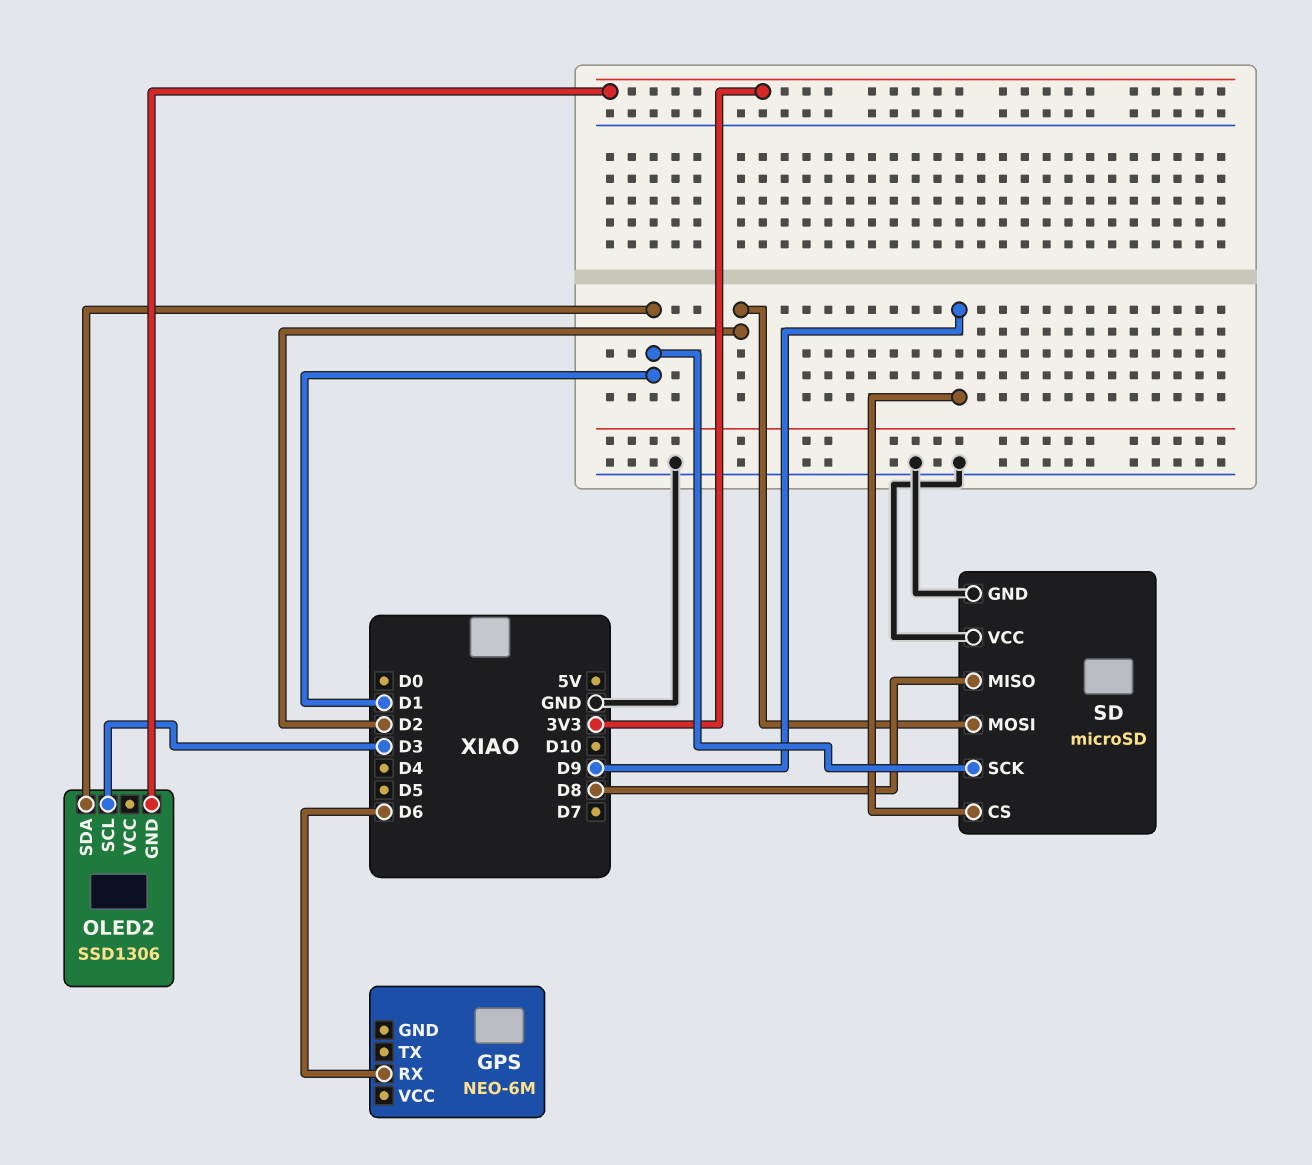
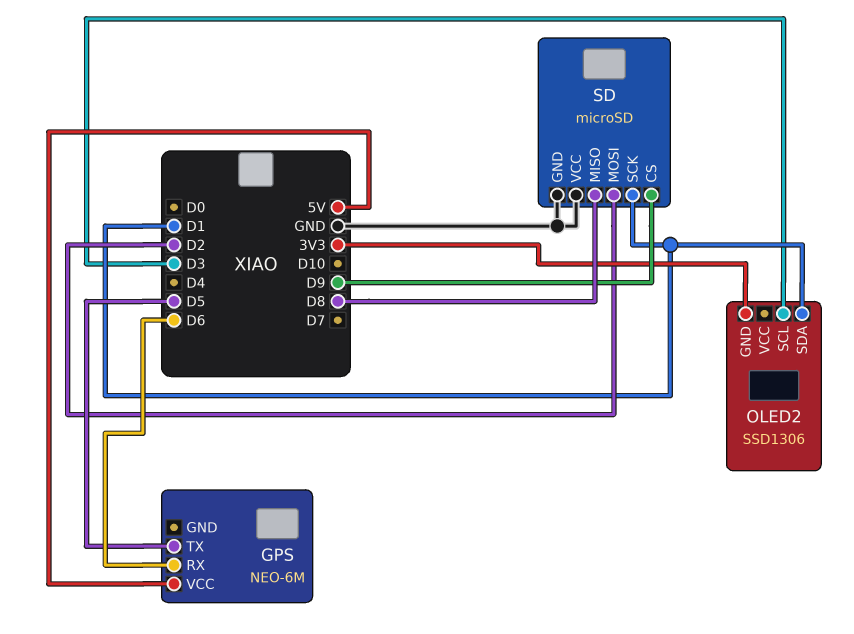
GPS pin TX: none -> D5
GPS pin VCC: none -> 5V

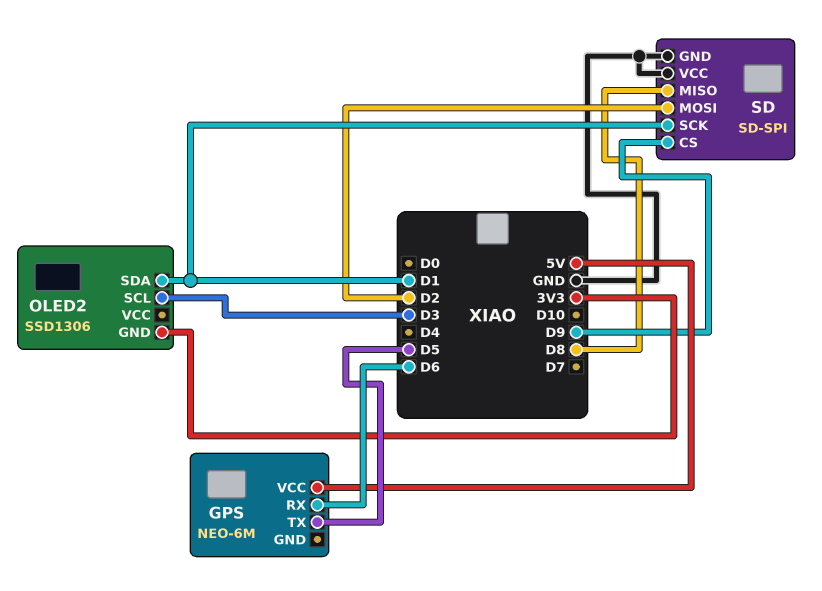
SD: microSD -> SD-SPI

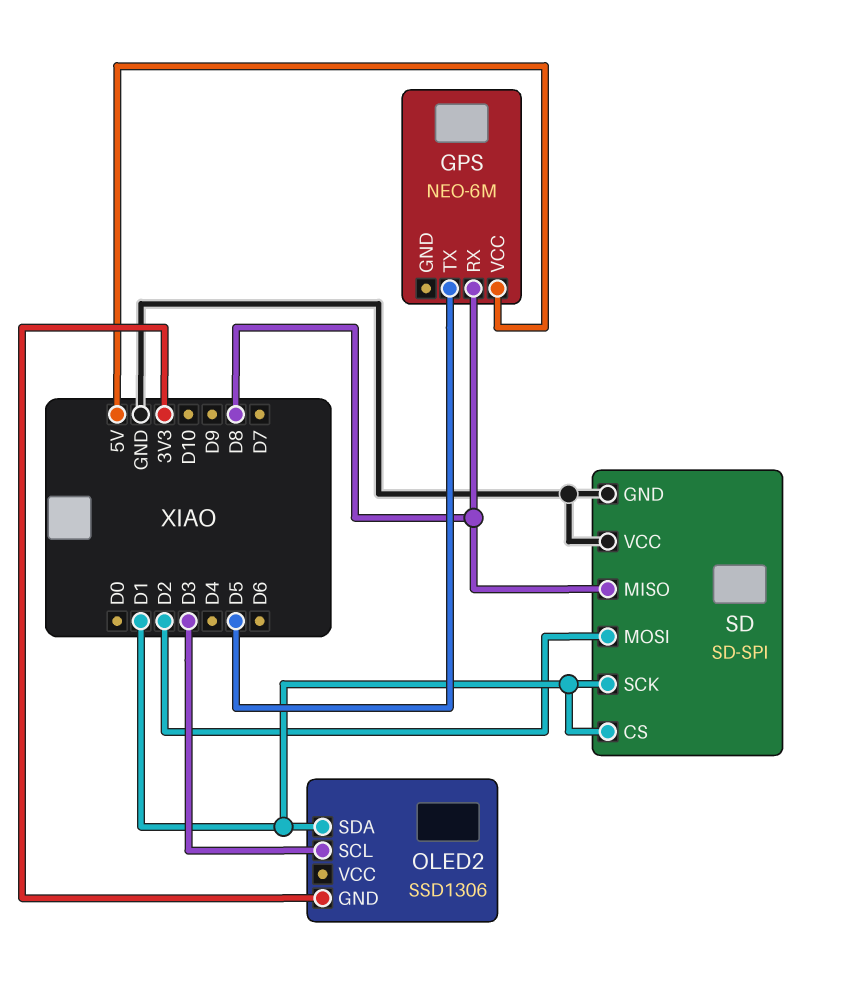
GPS pin RX: D6 -> D8
SD pin CS: D9 -> D1

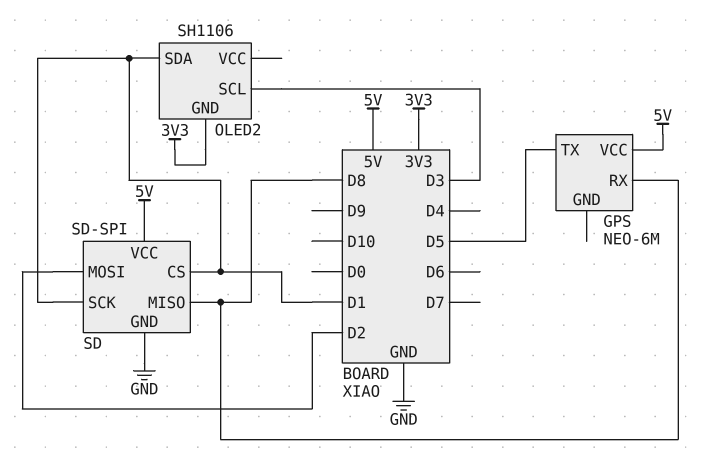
OLED2: SSD1306 -> SH1106
SD pin VCC: GND -> 5V

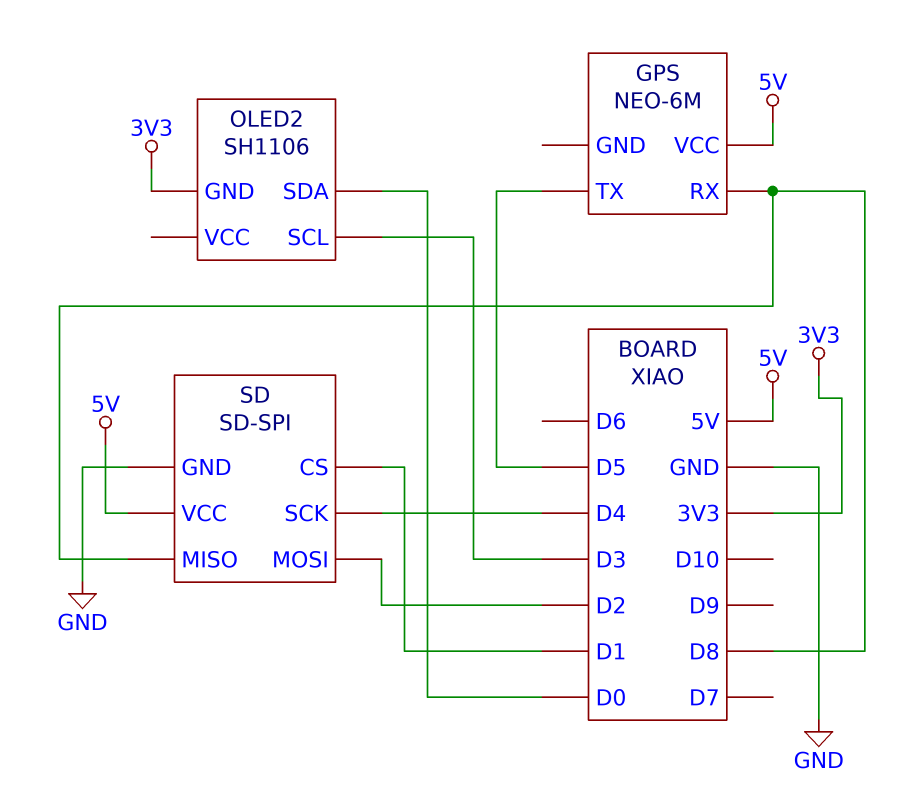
OLED2 pin SDA: D1 -> D0
SD pin SCK: D1 -> D4

